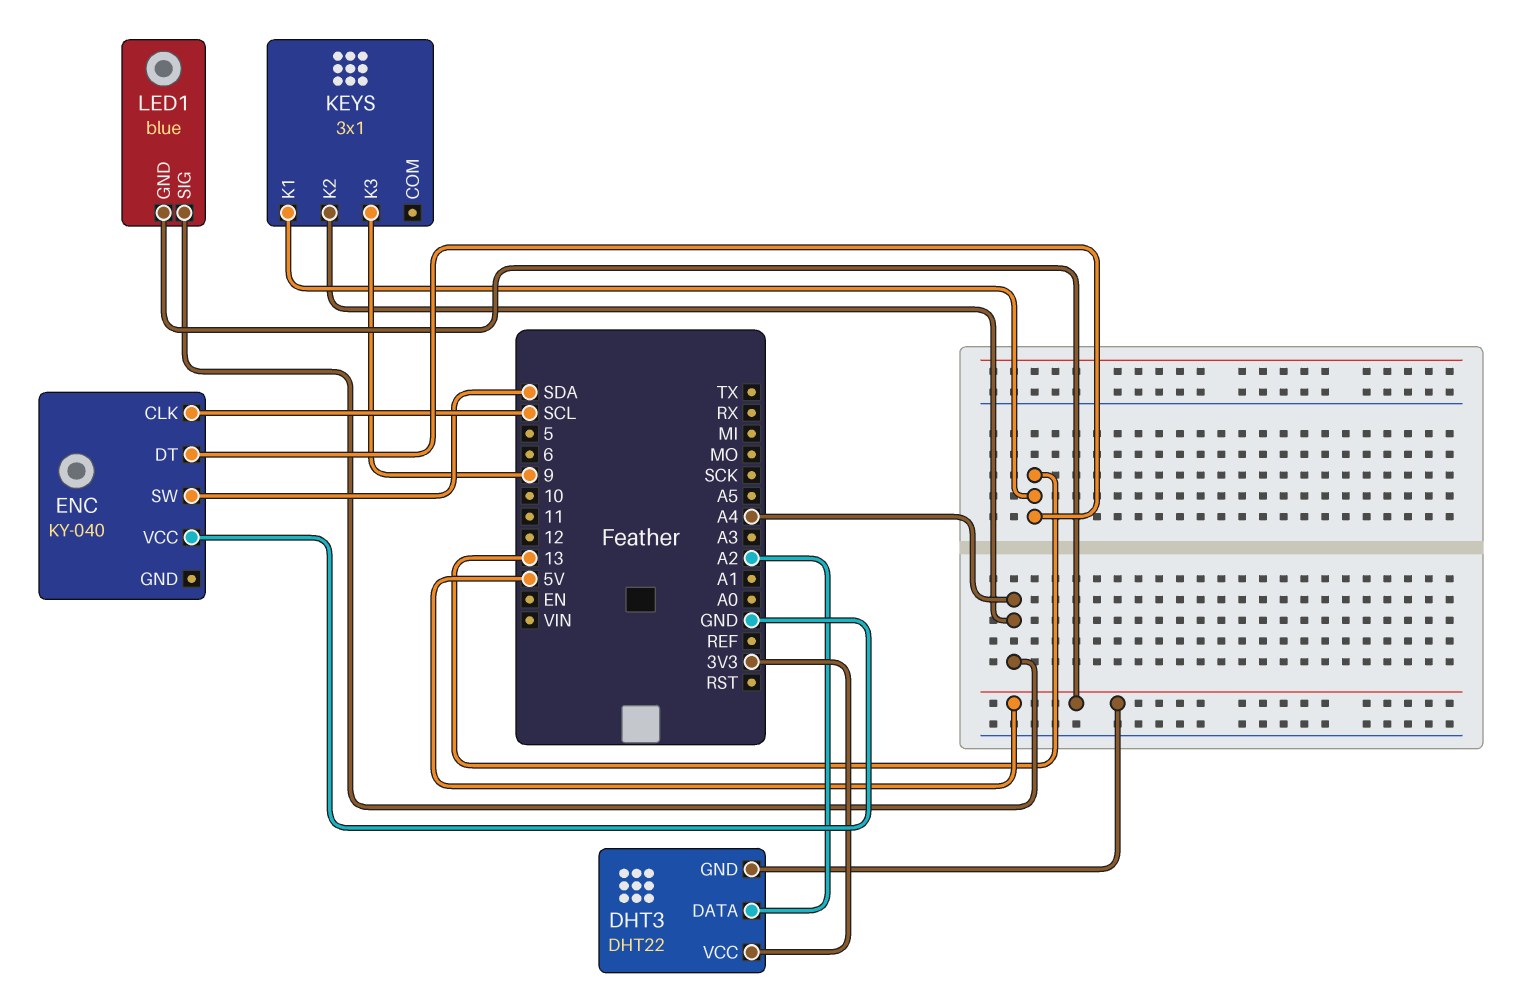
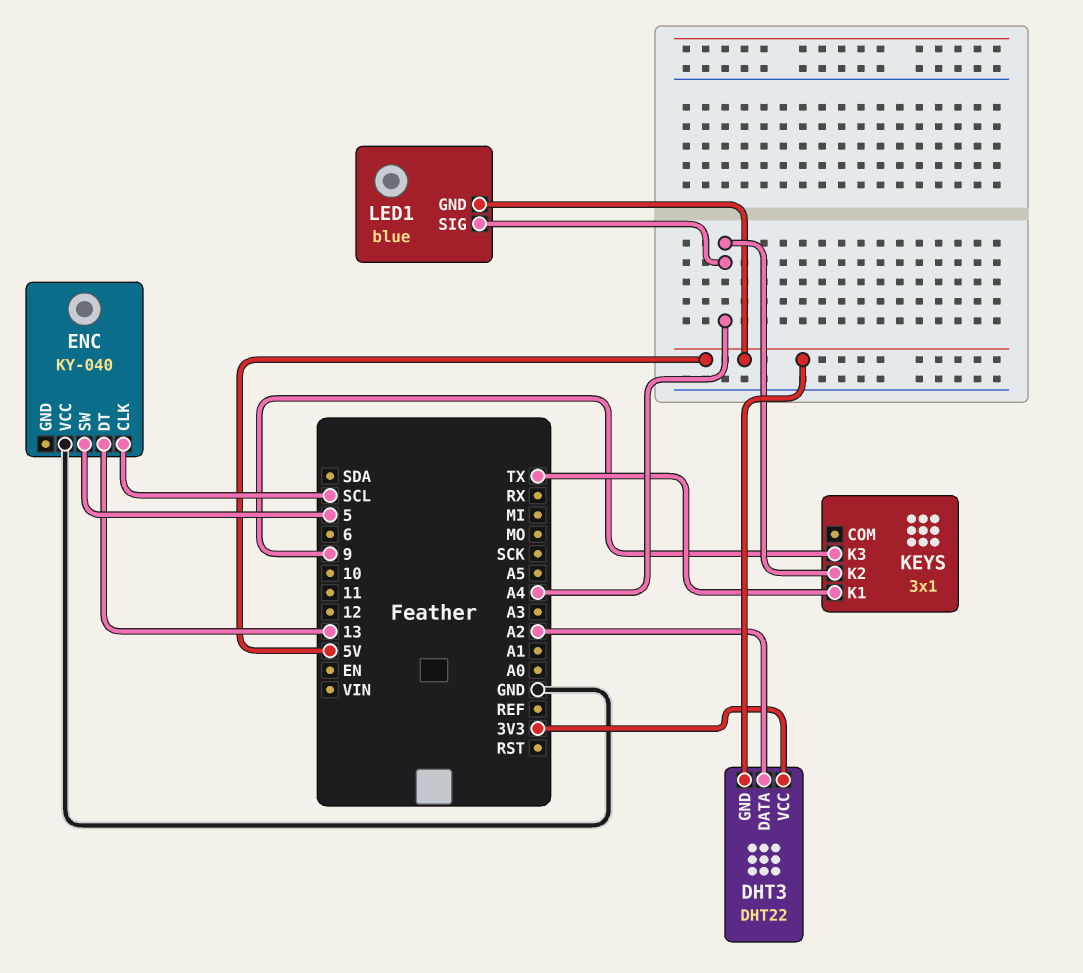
ENC pin SW: SDA -> 5
KEYS pin K1: 13 -> TX

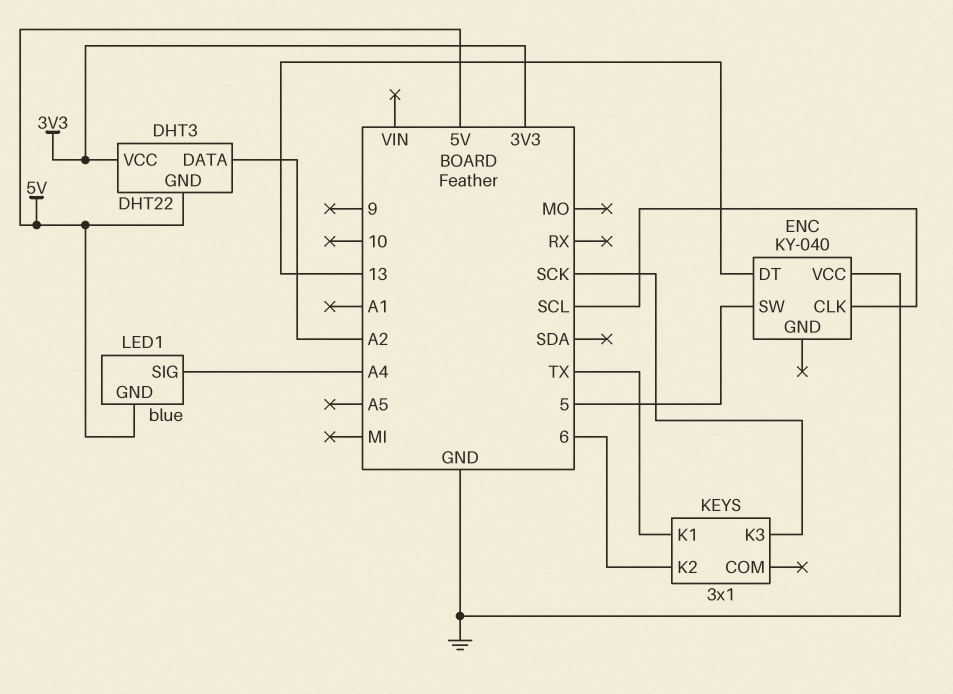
KEYS pin K2: A4 -> 6
KEYS pin K3: 9 -> SCK

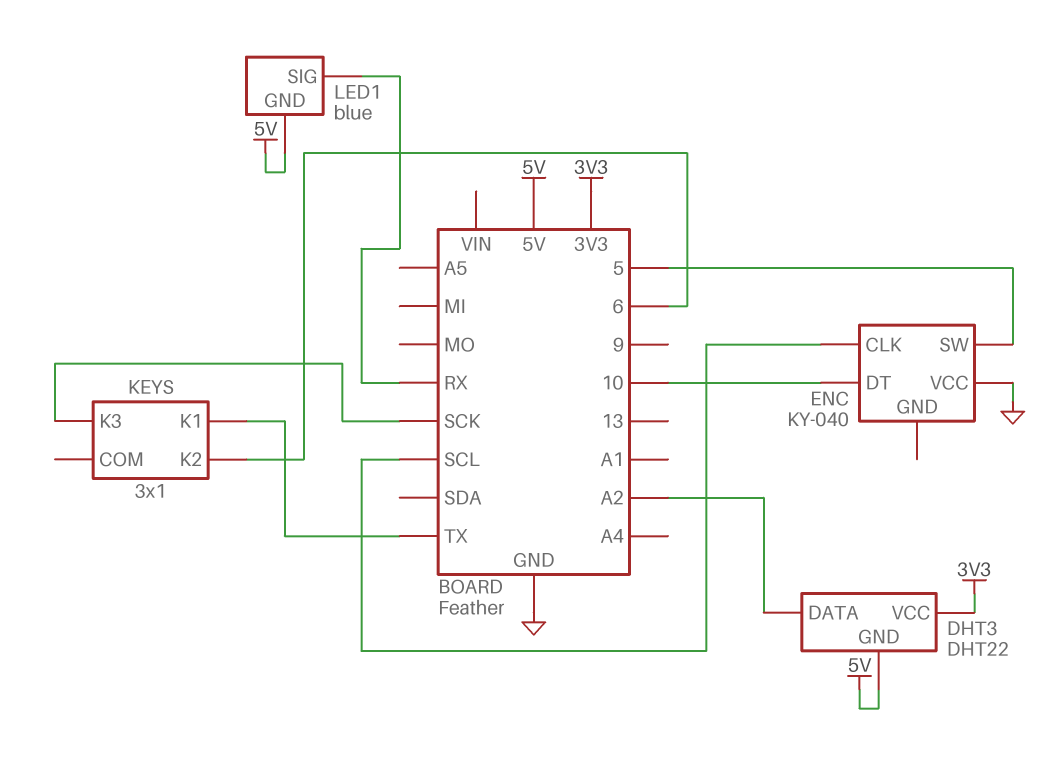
ENC pin DT: 13 -> 10
LED1 pin SIG: A4 -> RX

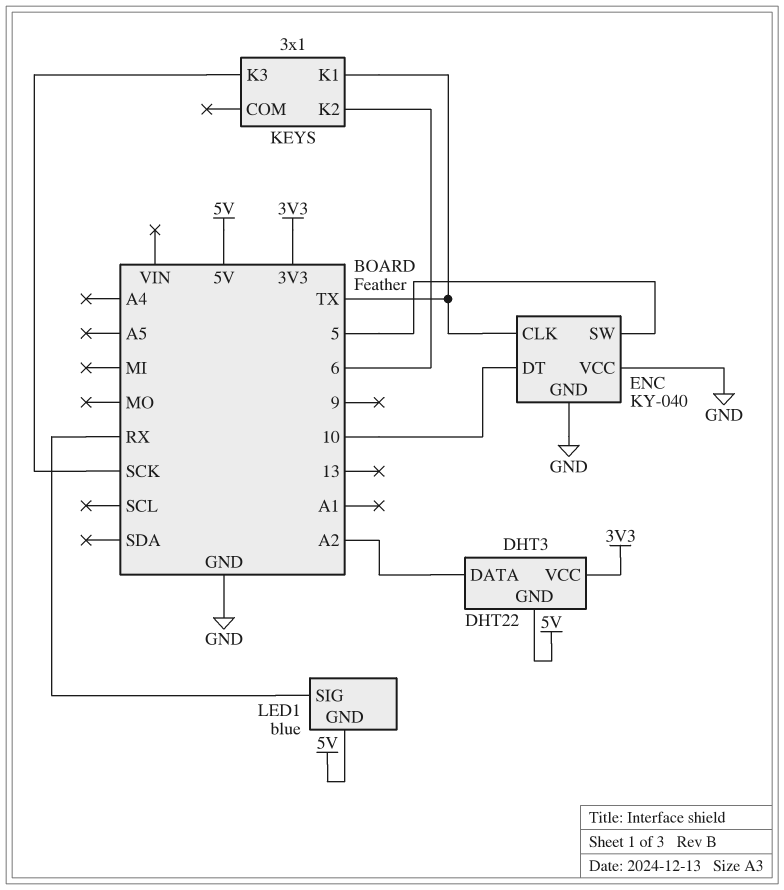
ENC pin CLK: SCL -> TX
ENC pin GND: none -> GND

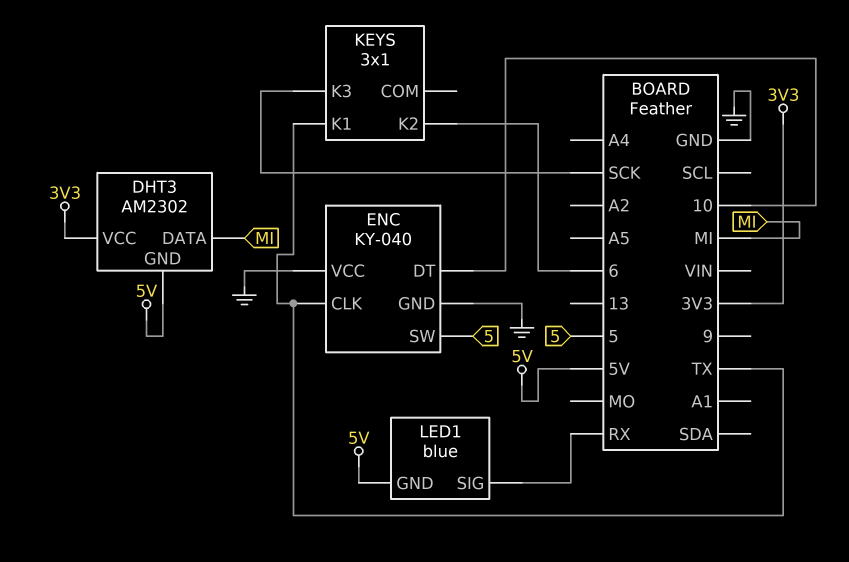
DHT3: DHT22 -> AM2302
DHT3 pin DATA: A2 -> MI

